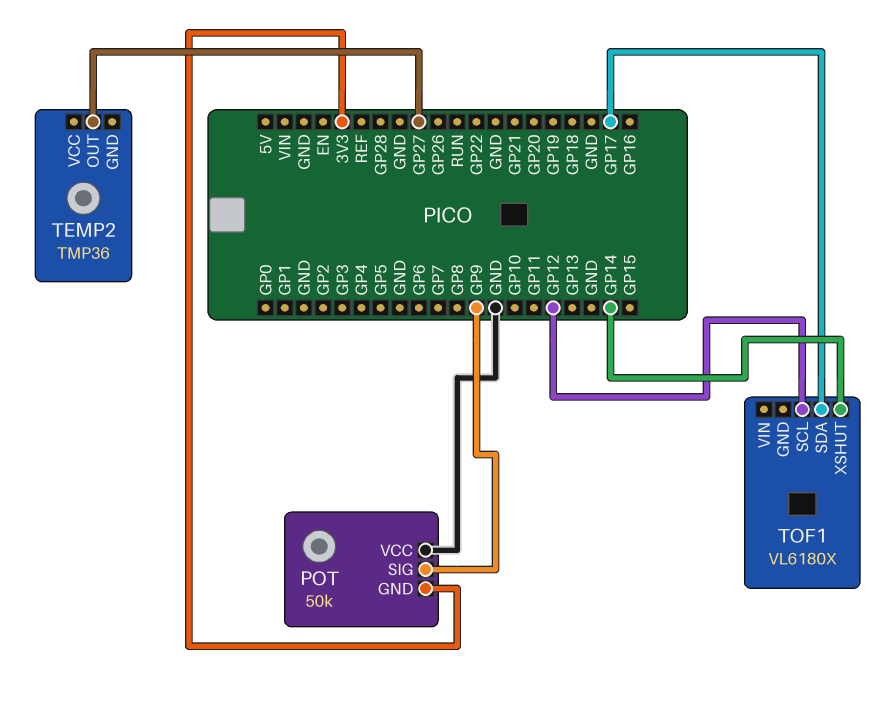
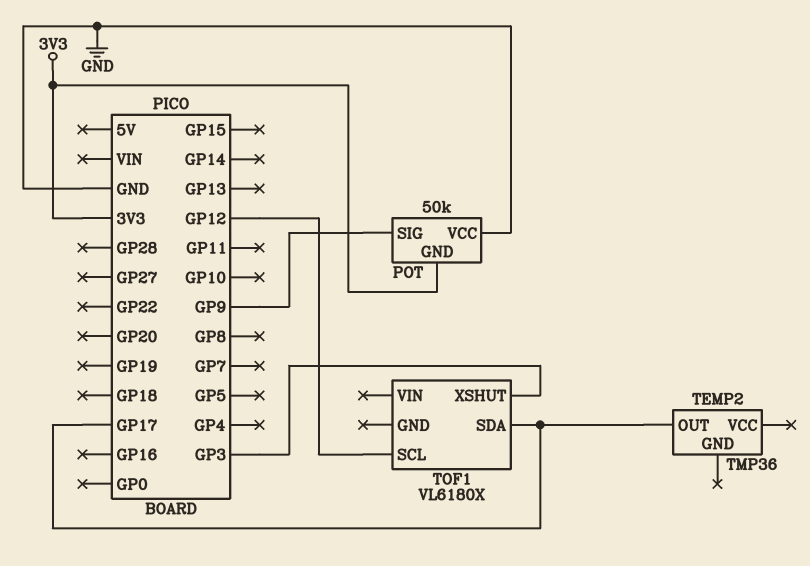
TEMP2 pin OUT: GP27 -> GP17
TOF1 pin XSHUT: GP14 -> GP3

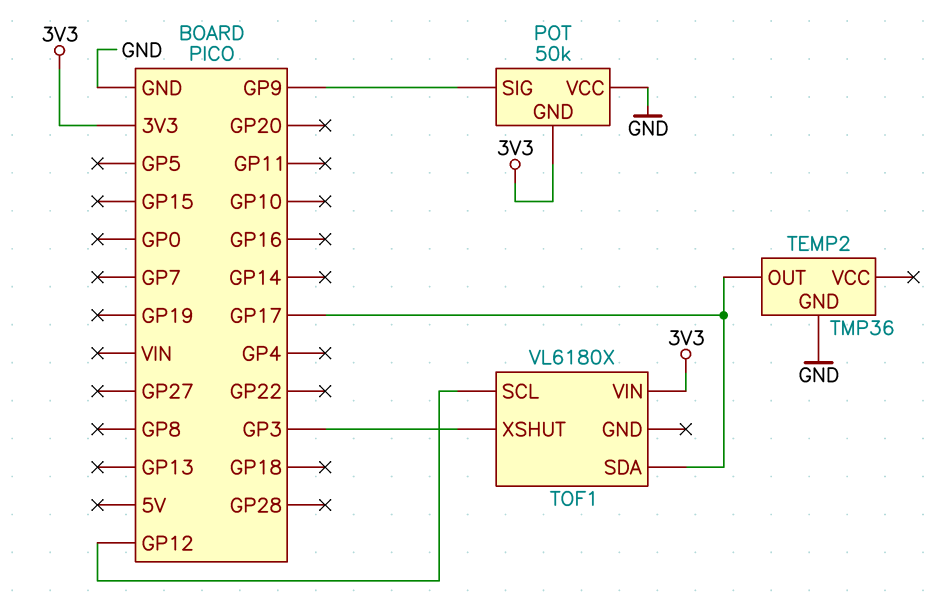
TEMP2 pin GND: none -> GND
TOF1 pin VIN: none -> 3V3

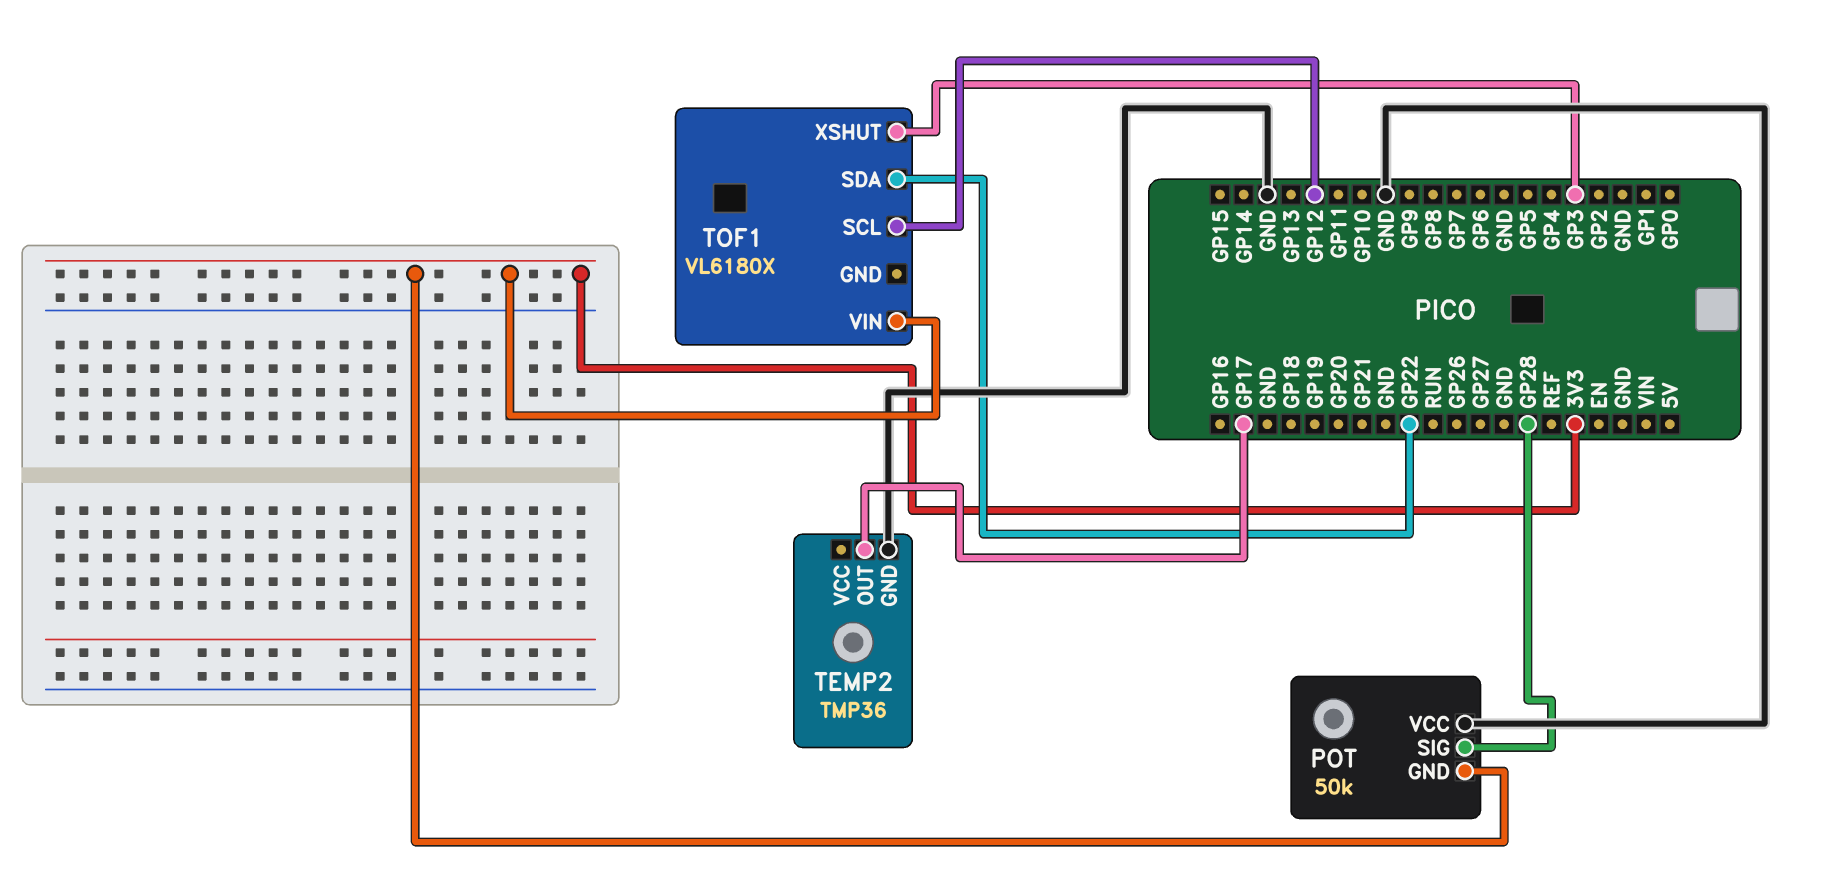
POT pin SIG: GP9 -> GP28
TOF1 pin SDA: GP17 -> GP22

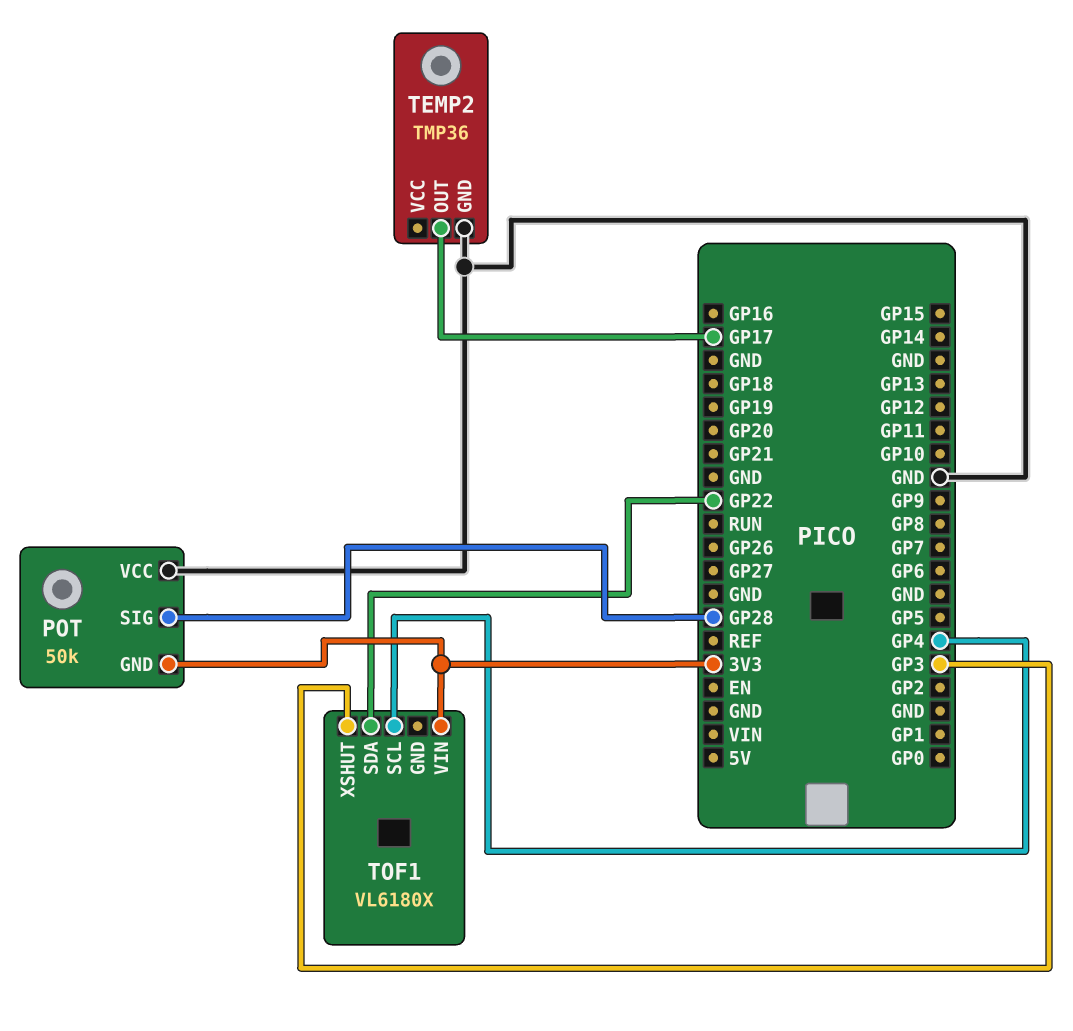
TOF1 pin SCL: GP12 -> GP4

